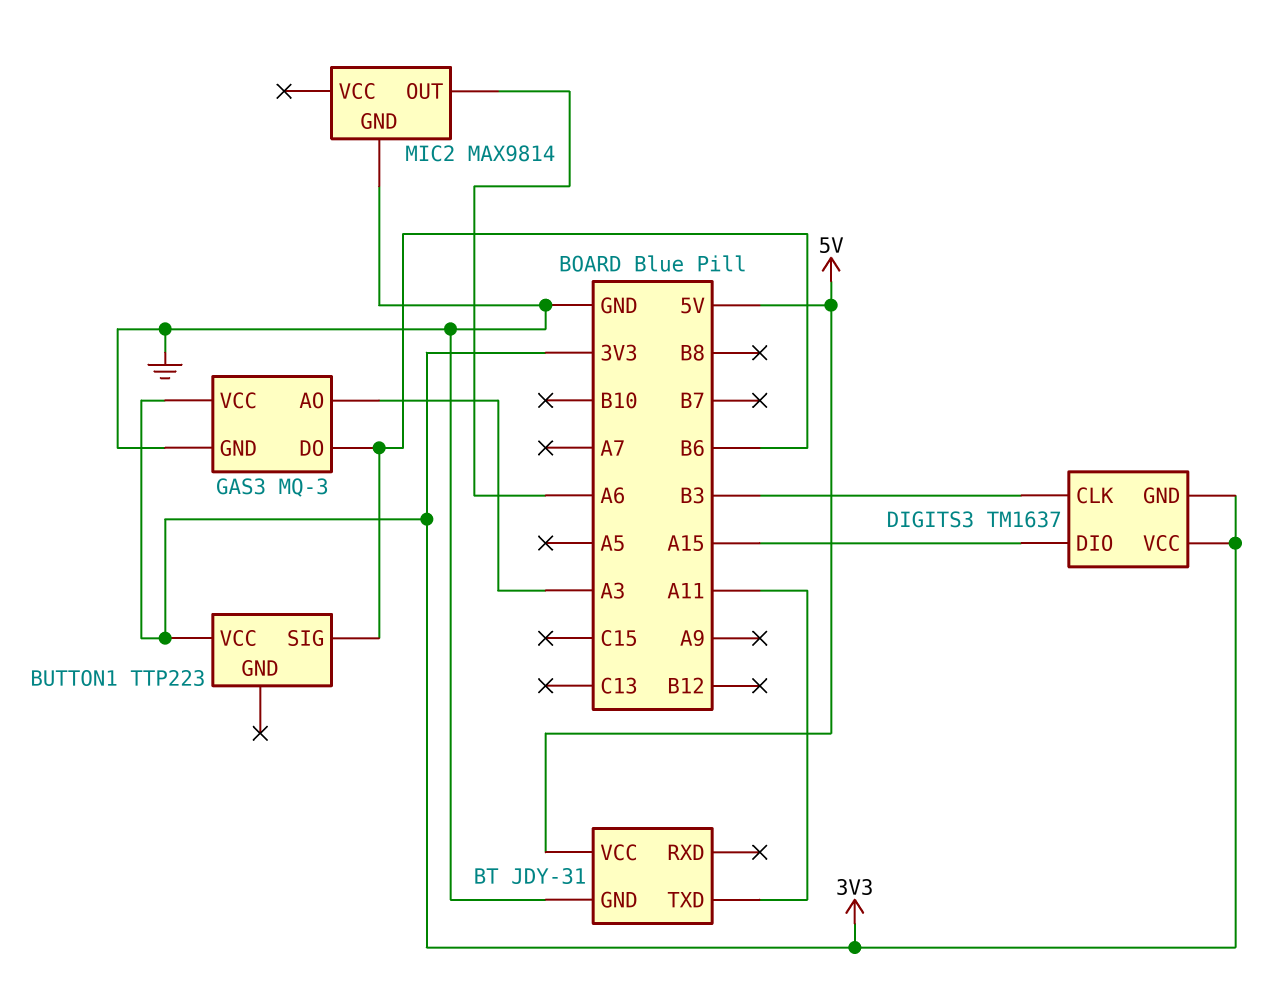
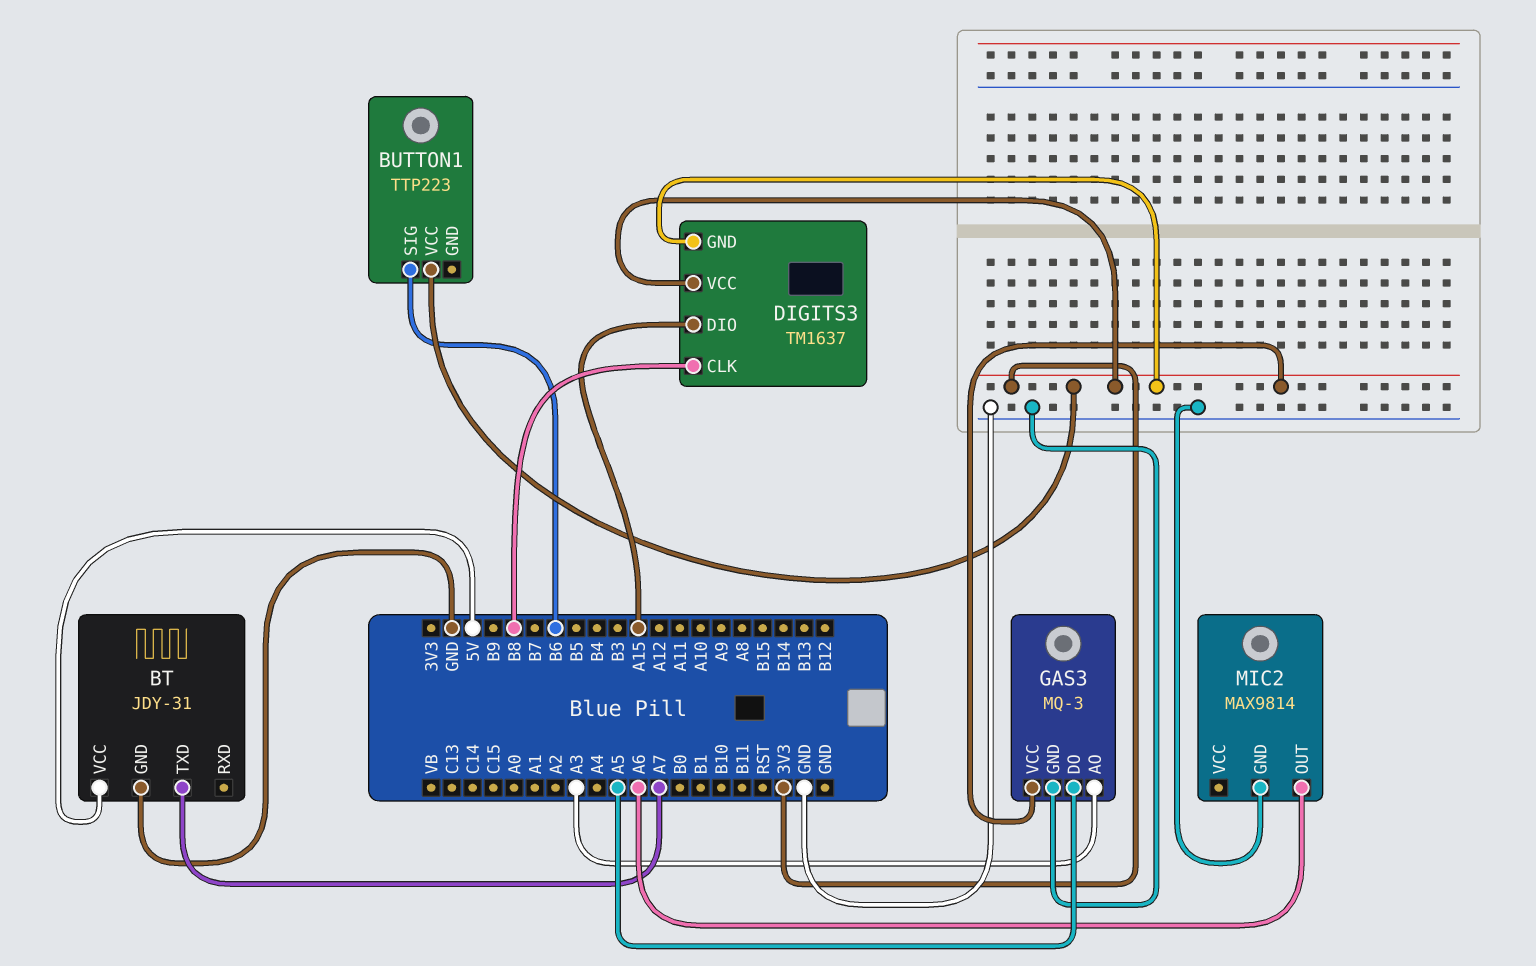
BT pin TXD: A11 -> A7
DIGITS3 pin CLK: B3 -> B8
GAS3 pin DO: B6 -> A5

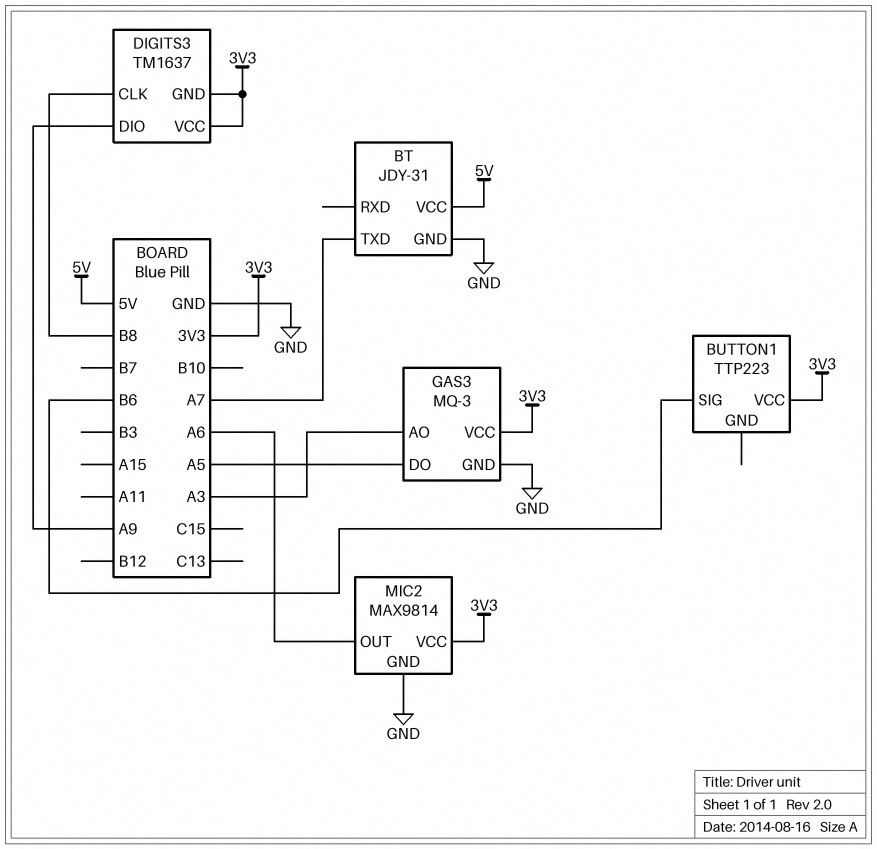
DIGITS3 pin DIO: A15 -> A9
MIC2 pin VCC: none -> 3V3

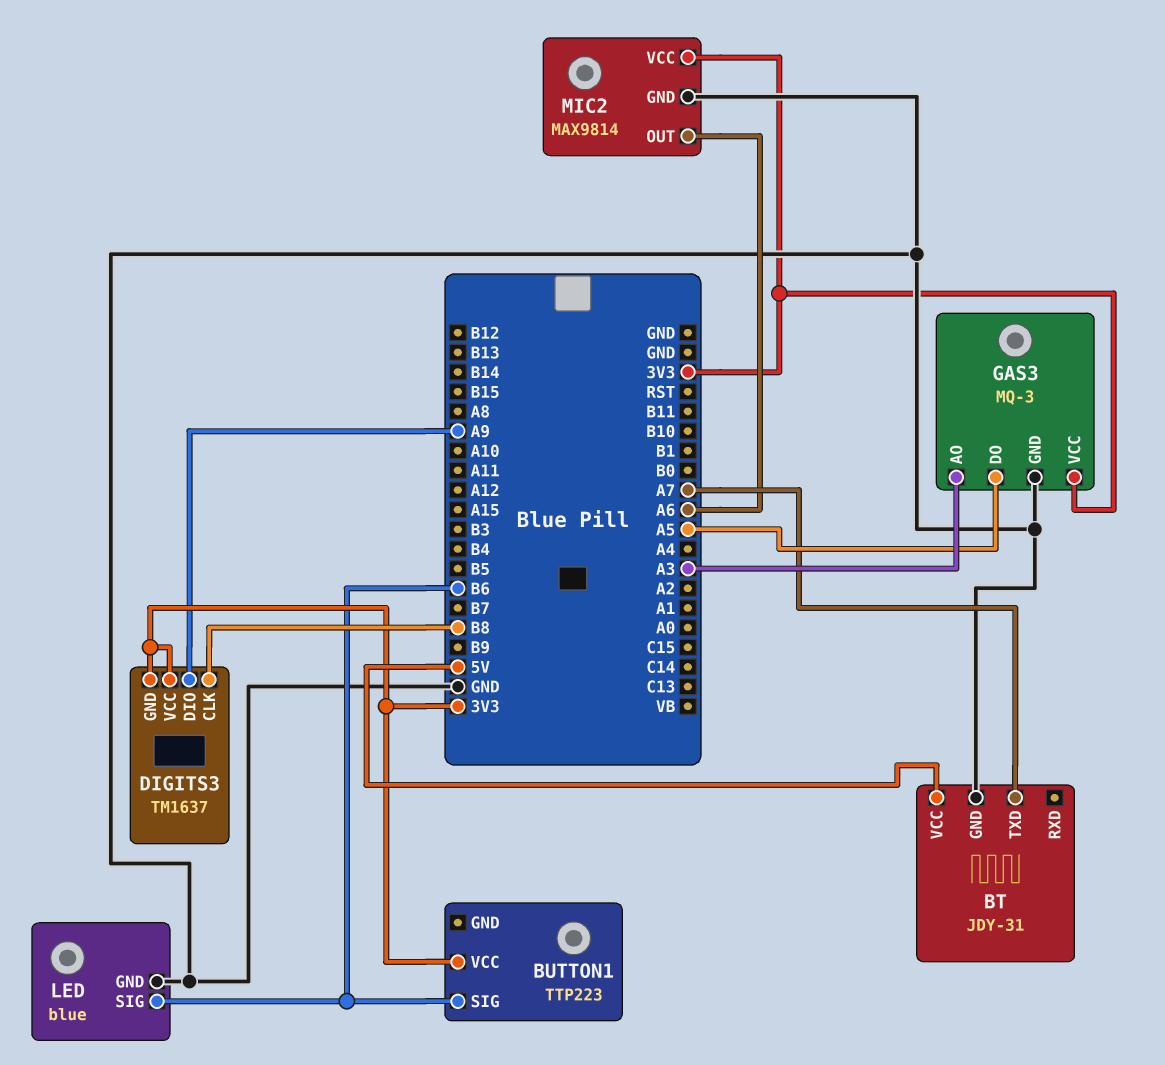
LED: none -> blue
LED pin GND: none -> GND
LED pin SIG: none -> B6

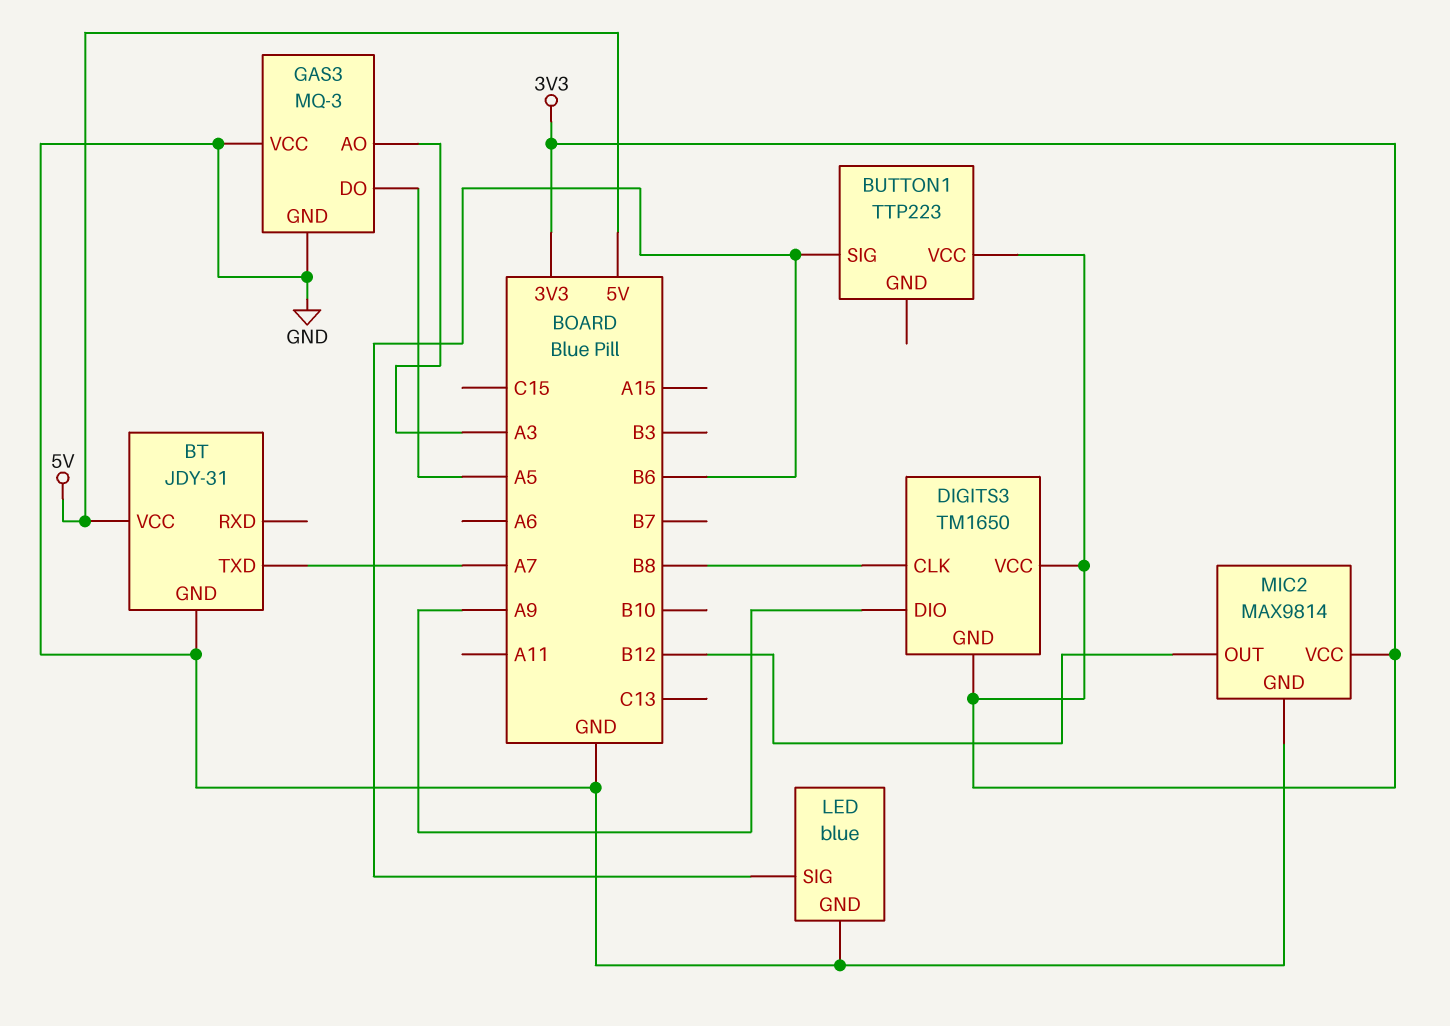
DIGITS3: TM1637 -> TM1650
GAS3 pin VCC: 3V3 -> GND
MIC2 pin OUT: A6 -> B12

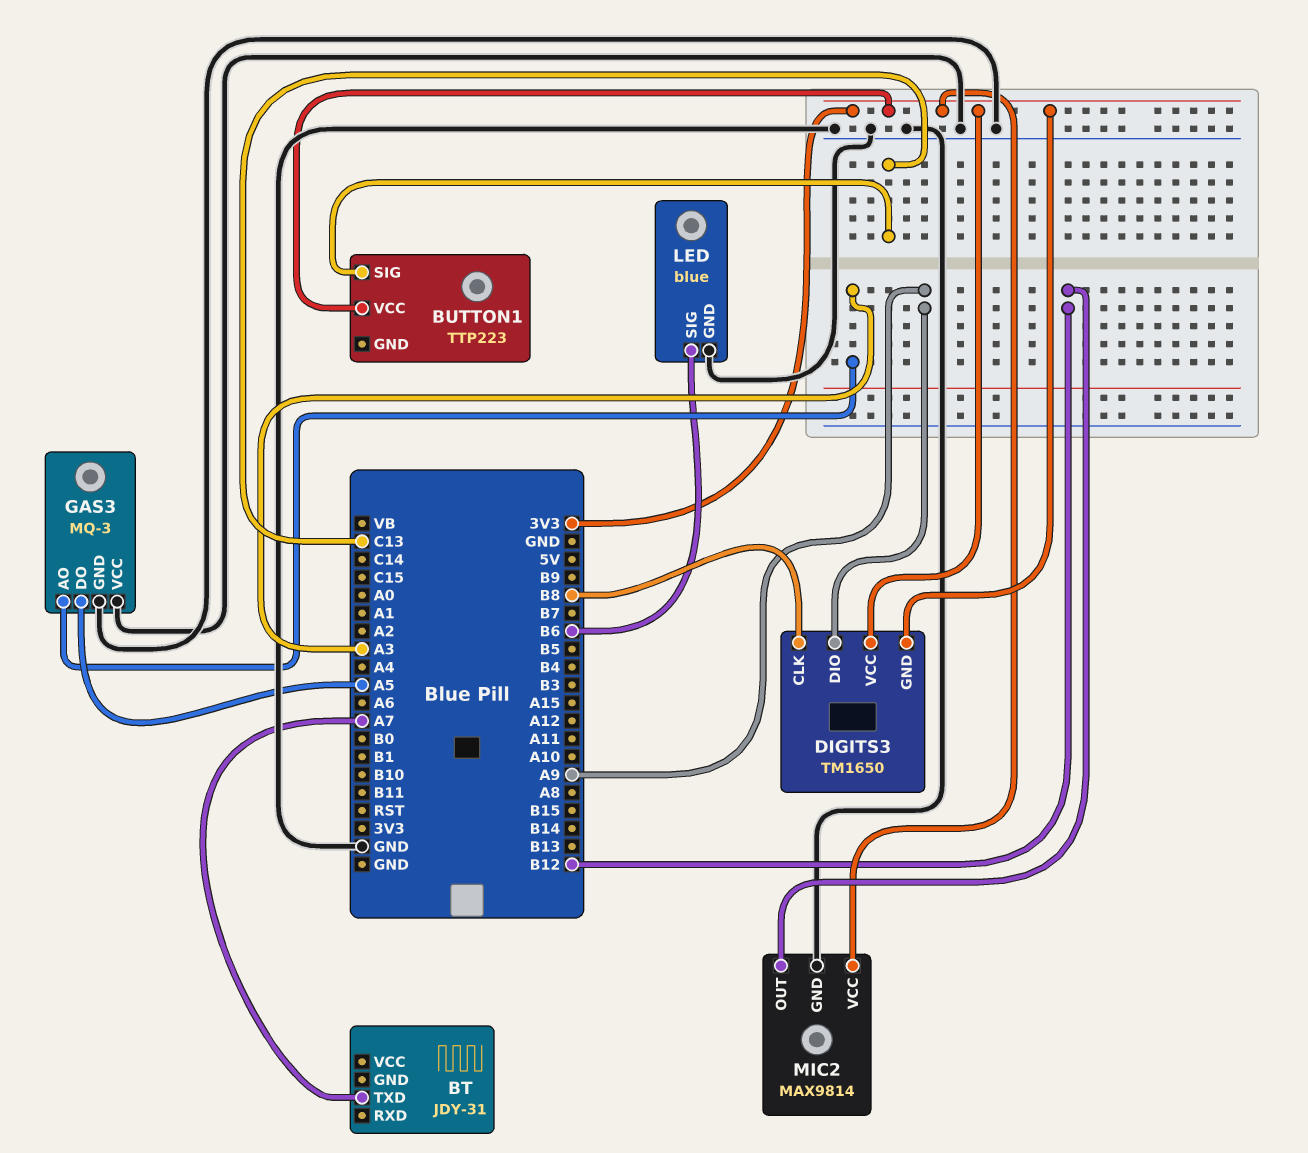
BT pin GND: GND -> none
BT pin VCC: 5V -> none
BUTTON1 pin SIG: B6 -> C13

